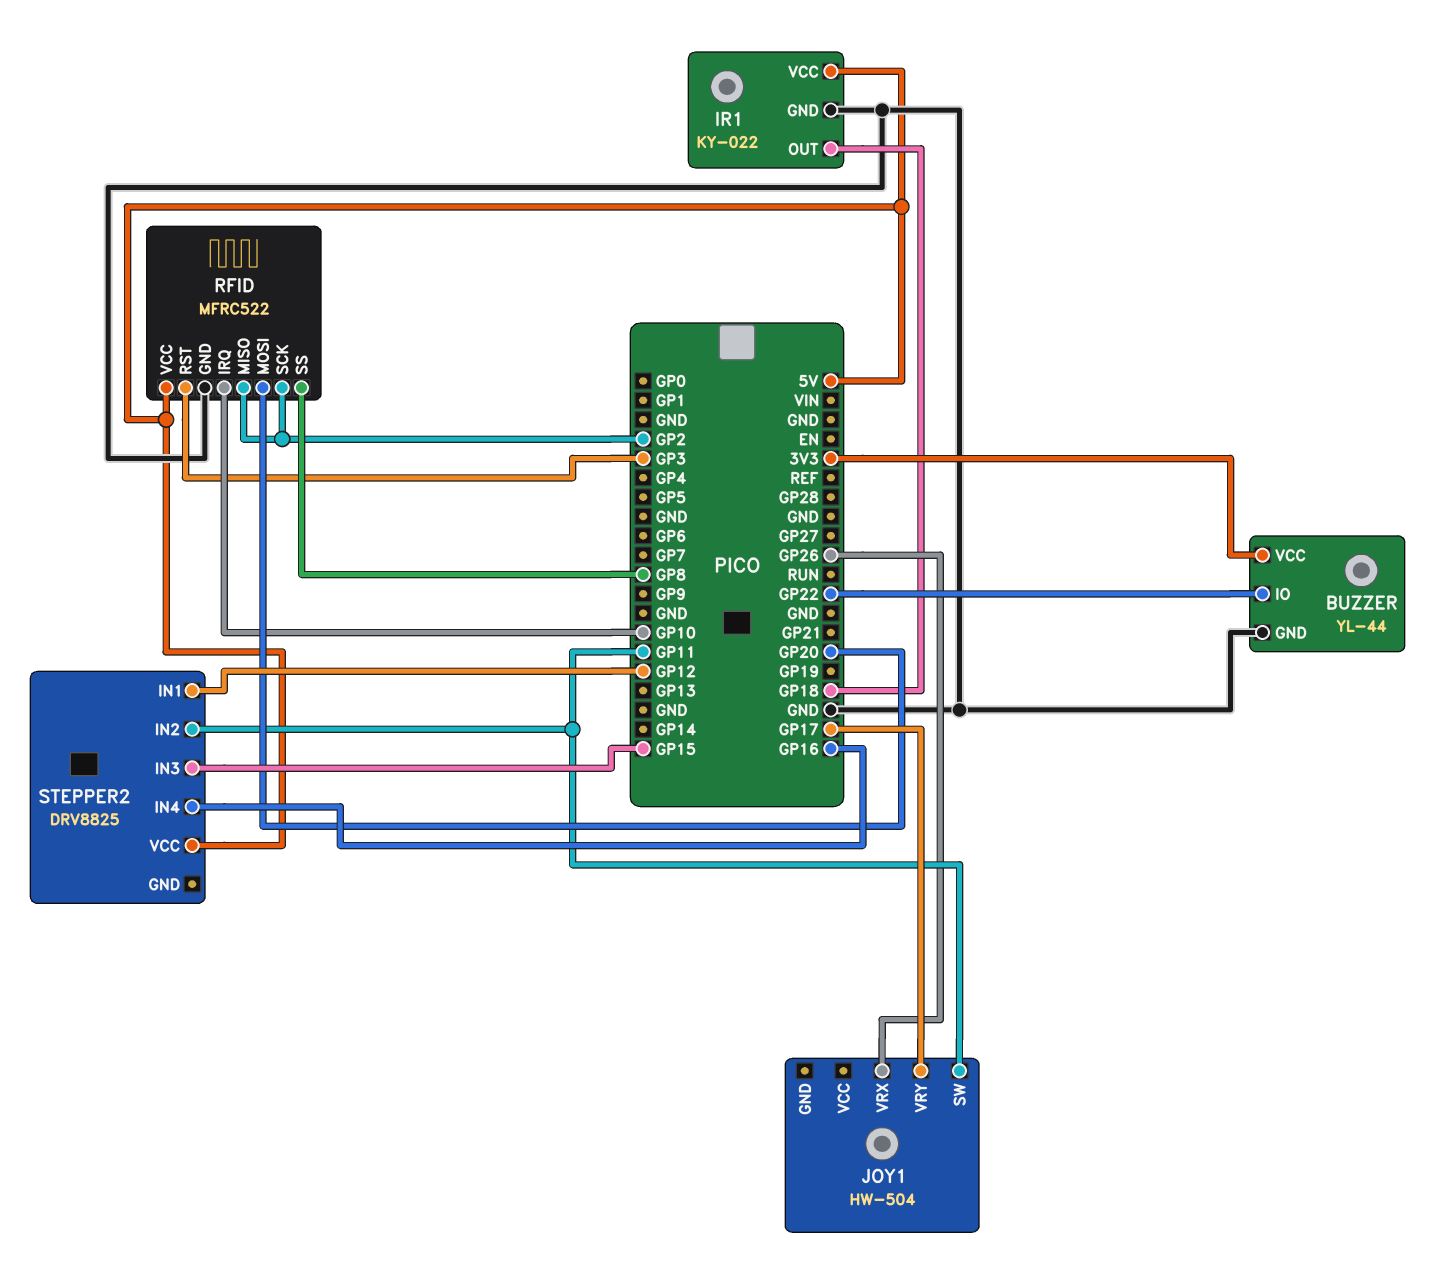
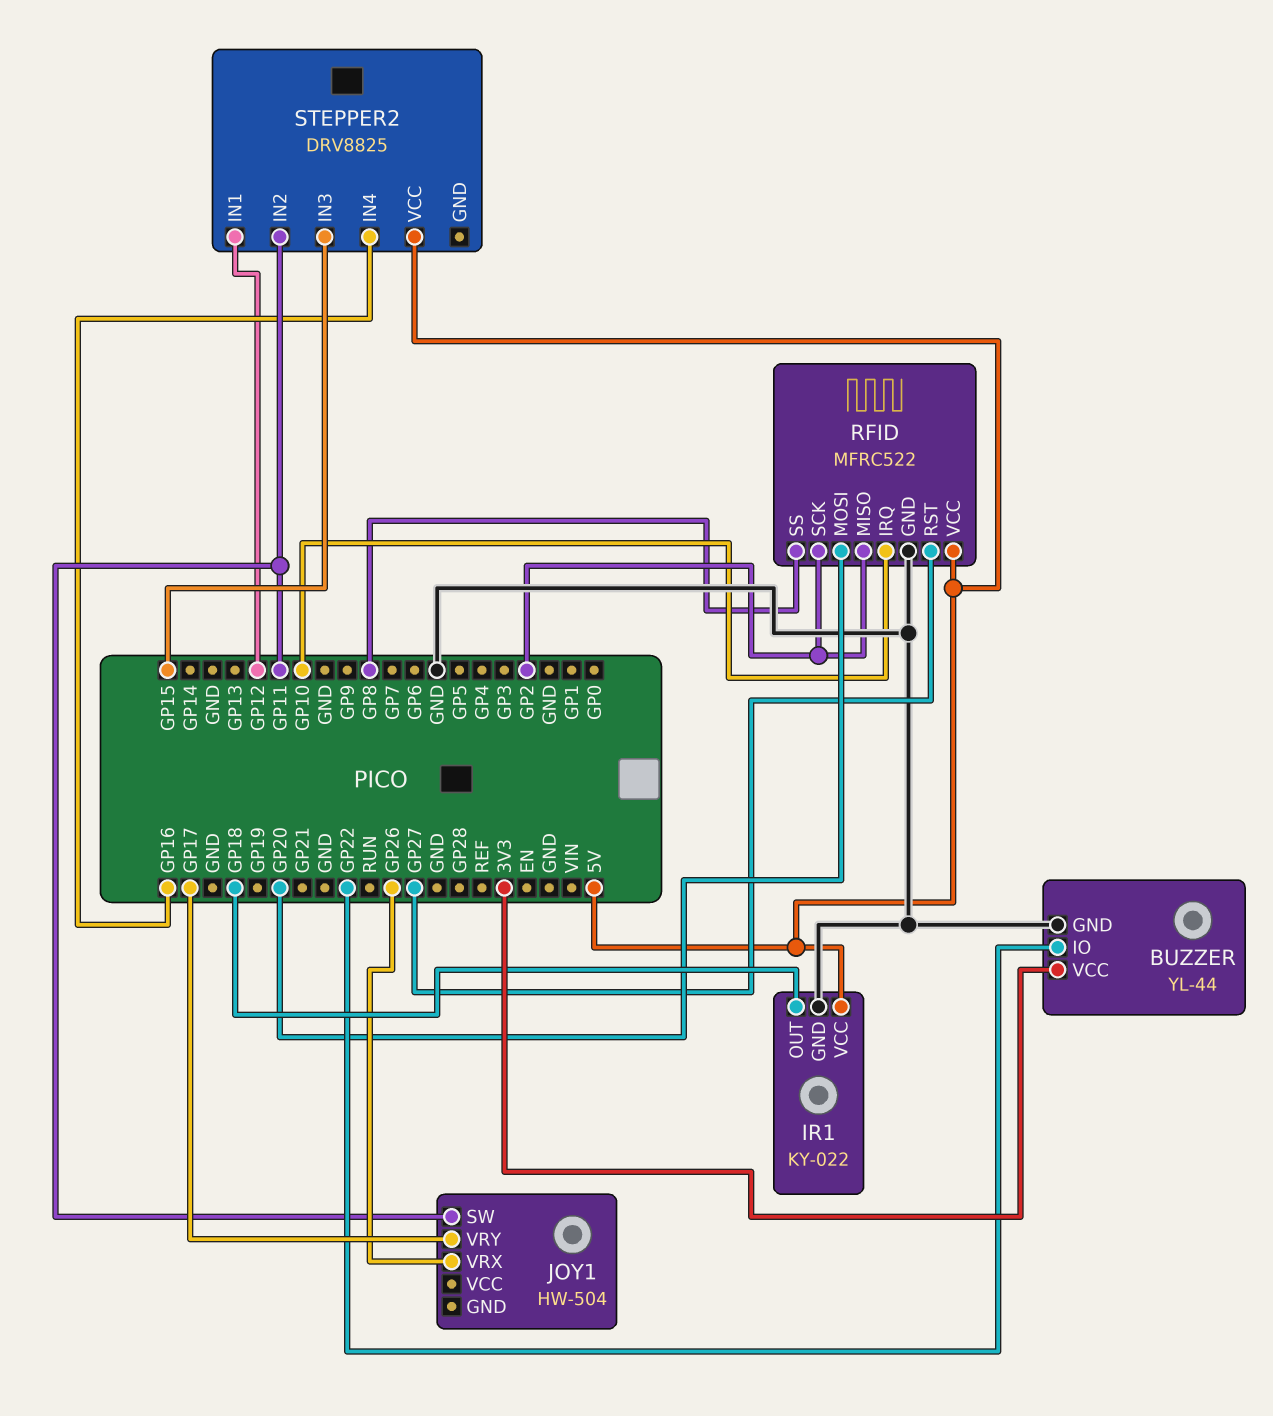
RFID pin RST: GP3 -> GP27

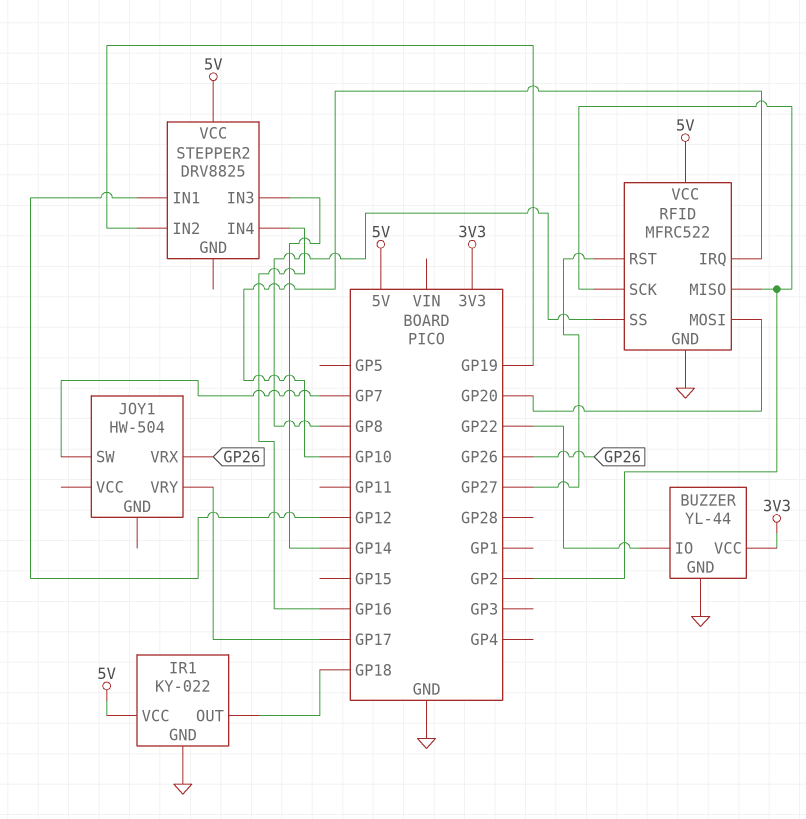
JOY1 pin SW: GP11 -> GP7
STEPPER2 pin IN2: GP11 -> GP19
STEPPER2 pin IN3: GP15 -> GP14

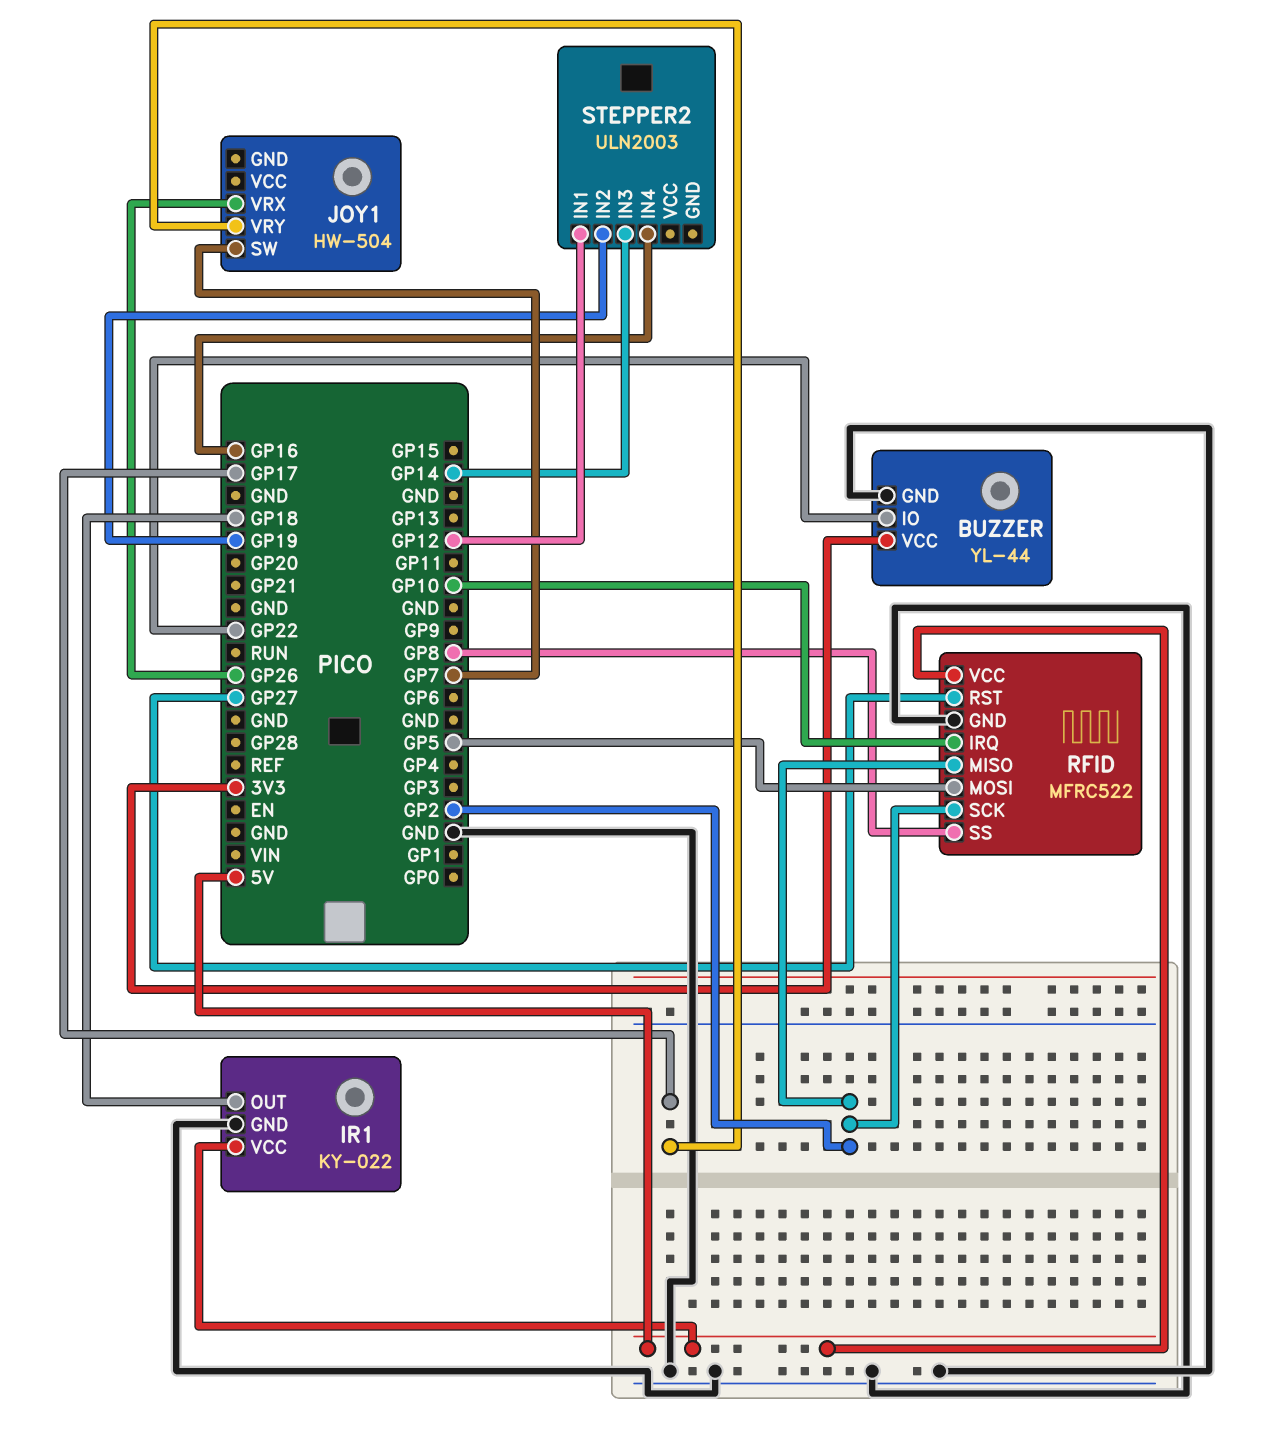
RFID pin MOSI: GP20 -> GP5
STEPPER2: DRV8825 -> ULN2003
STEPPER2 pin VCC: 5V -> none

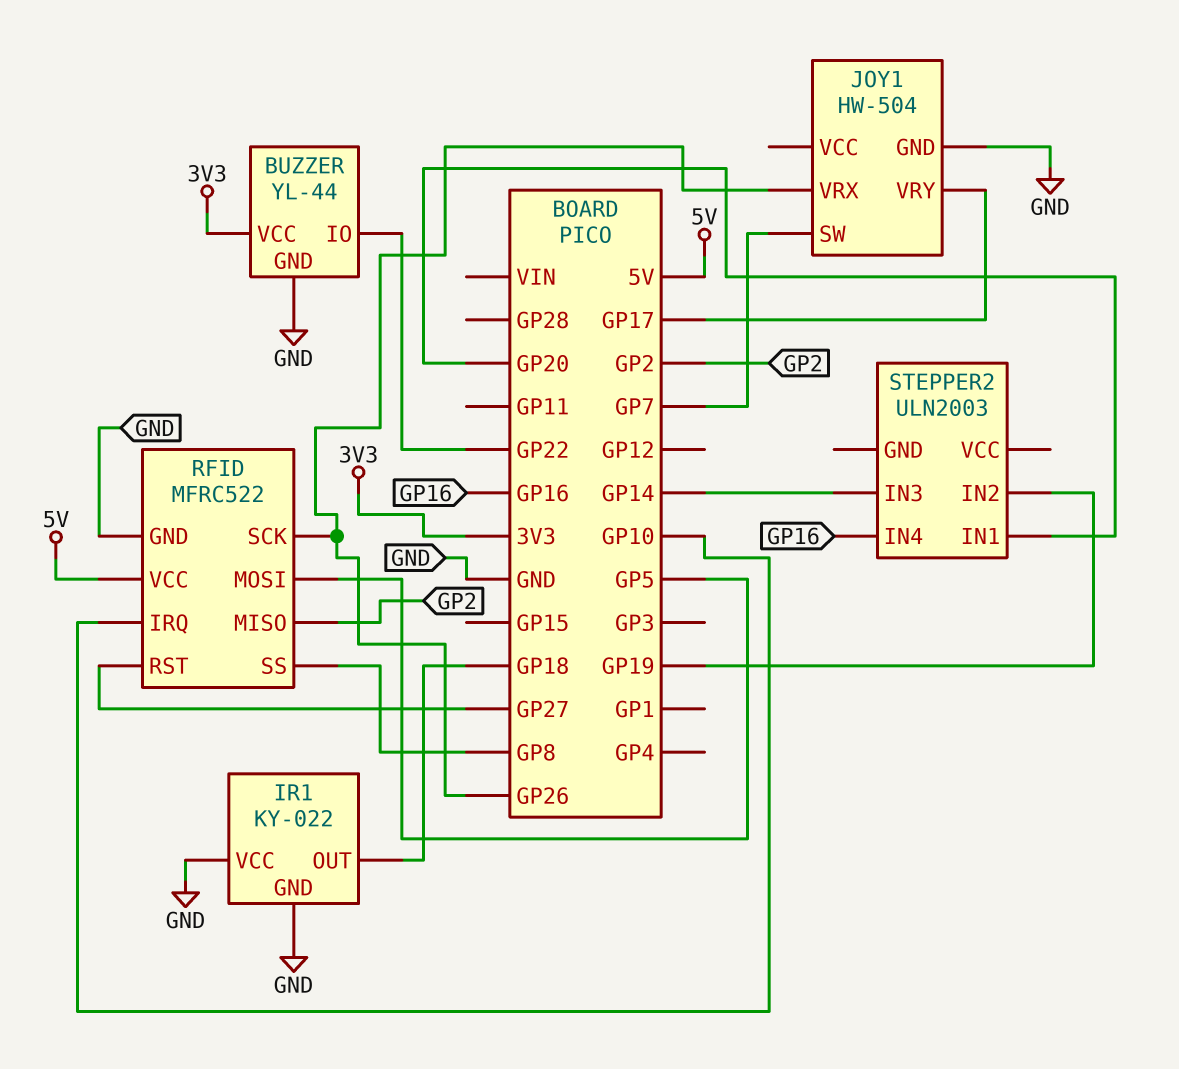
IR1 pin VCC: 5V -> GND
JOY1 pin GND: none -> GND
RFID pin SCK: GP2 -> GP26
STEPPER2 pin IN1: GP12 -> GP20

